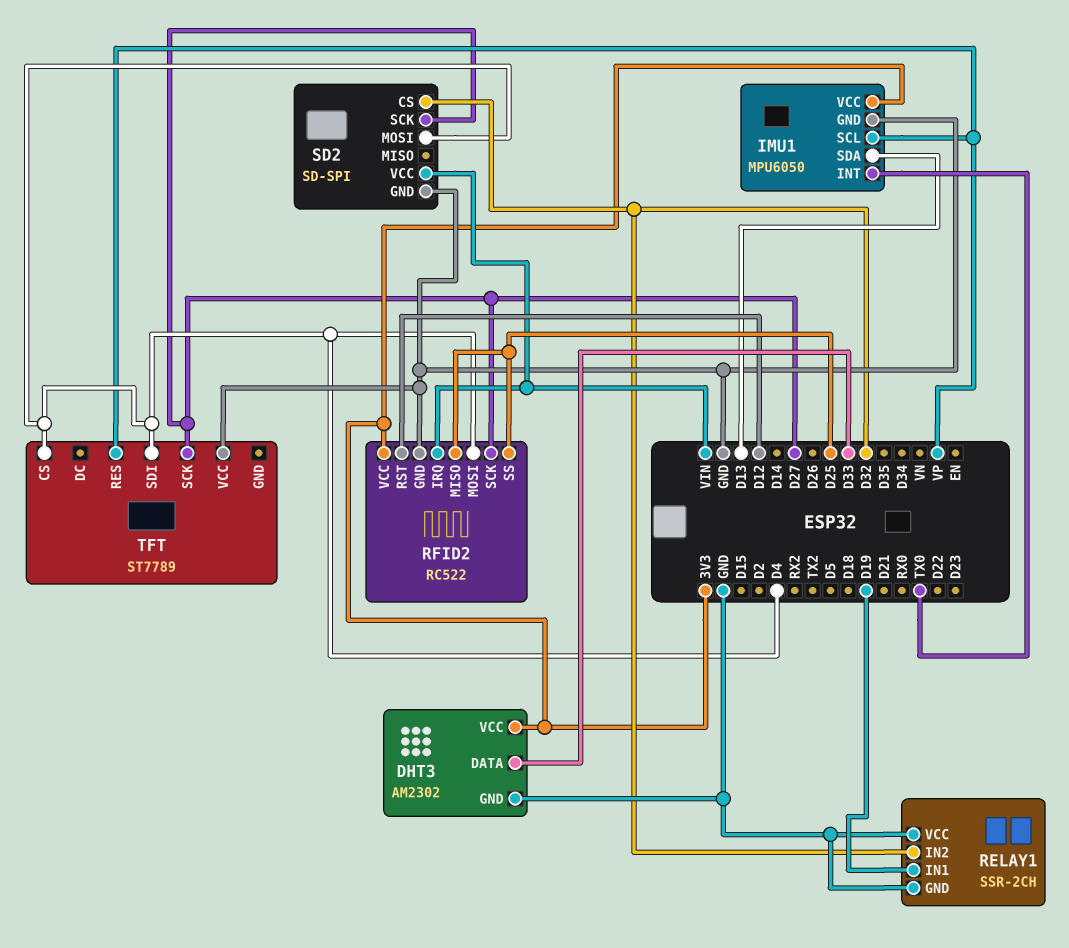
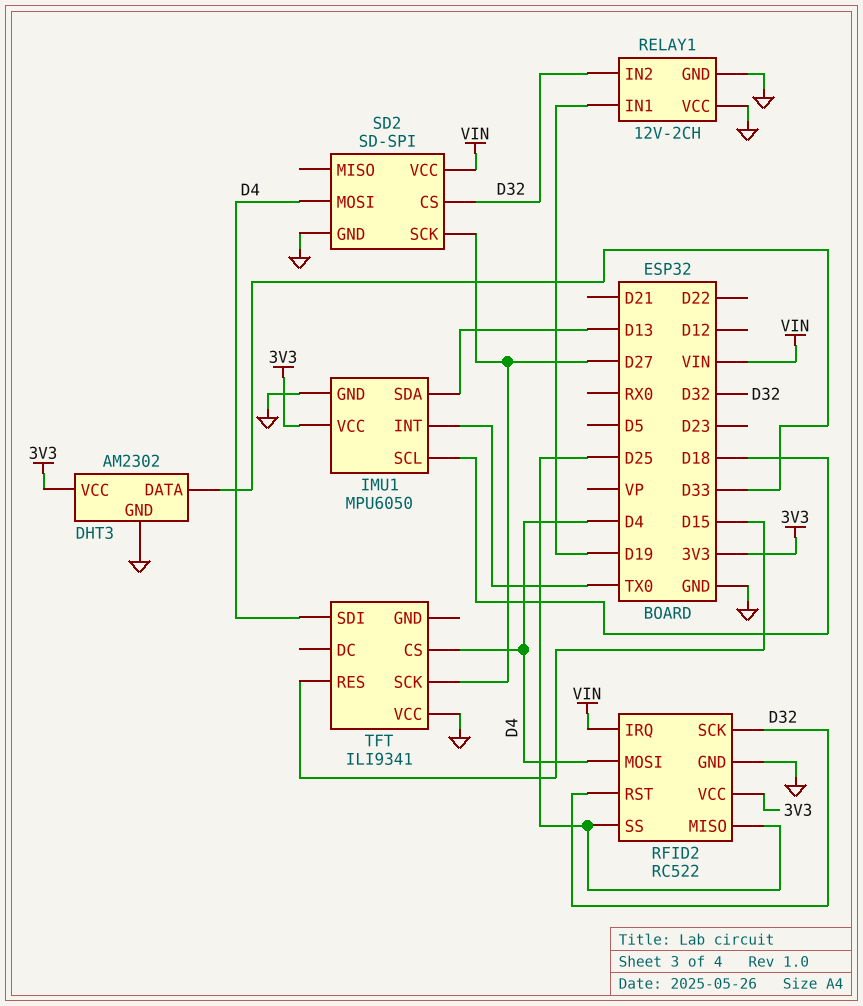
IMU1 pin SCL: VP -> D18
RELAY1: SSR-2CH -> 12V-2CH
RFID2 pin RST: D12 -> D32
RFID2 pin SCK: D27 -> D32
TFT: ST7789 -> ILI9341
TFT pin RES: VP -> D15

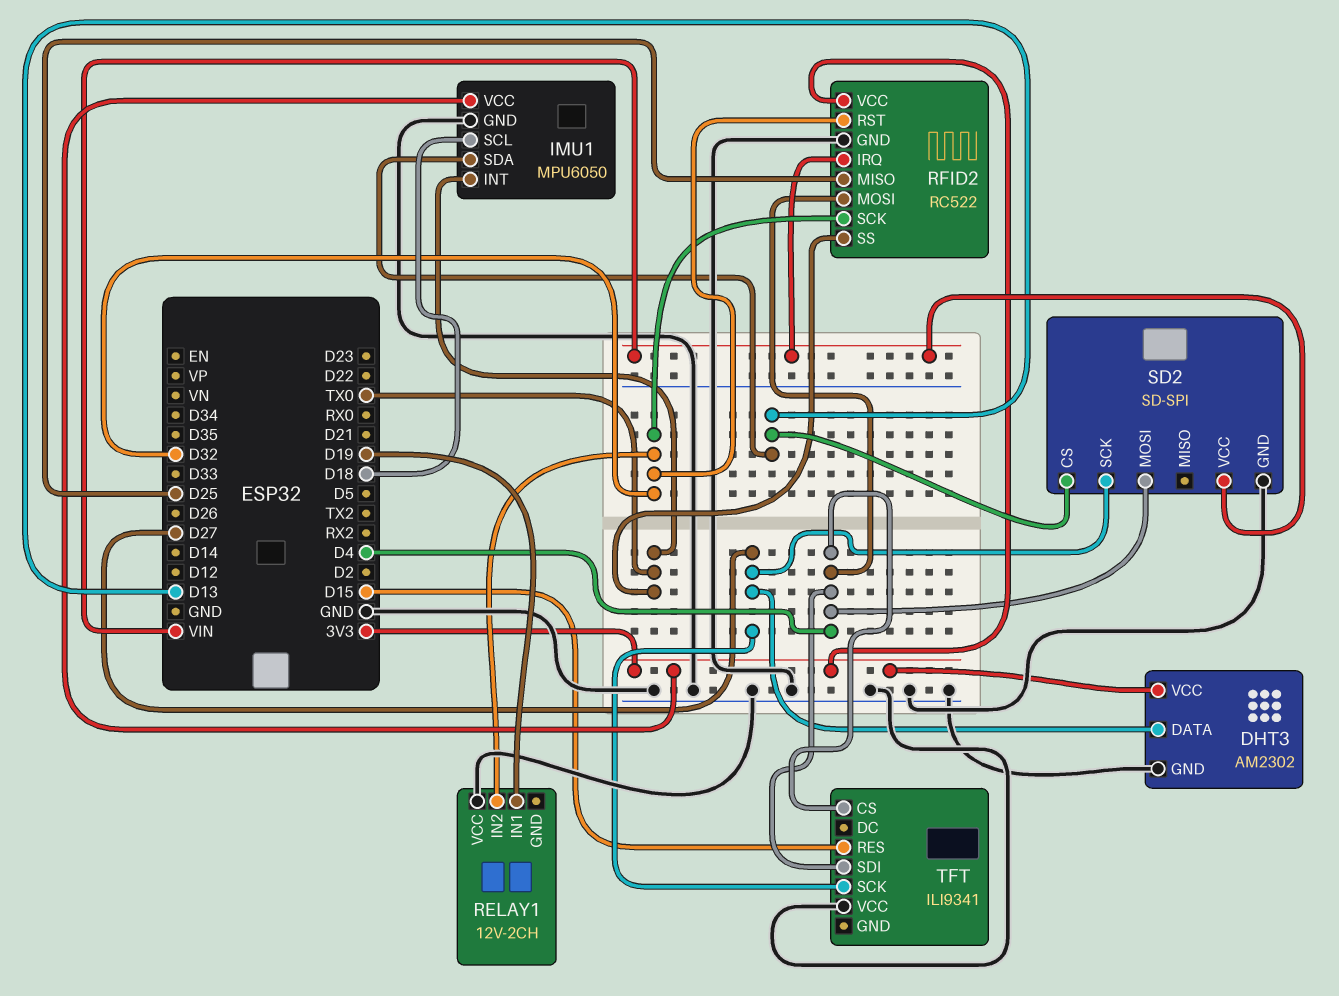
DHT3 pin DATA: D33 -> D27
RELAY1 pin GND: GND -> none
RFID2 pin SS: D25 -> TX0
SD2 pin CS: D32 -> D13

